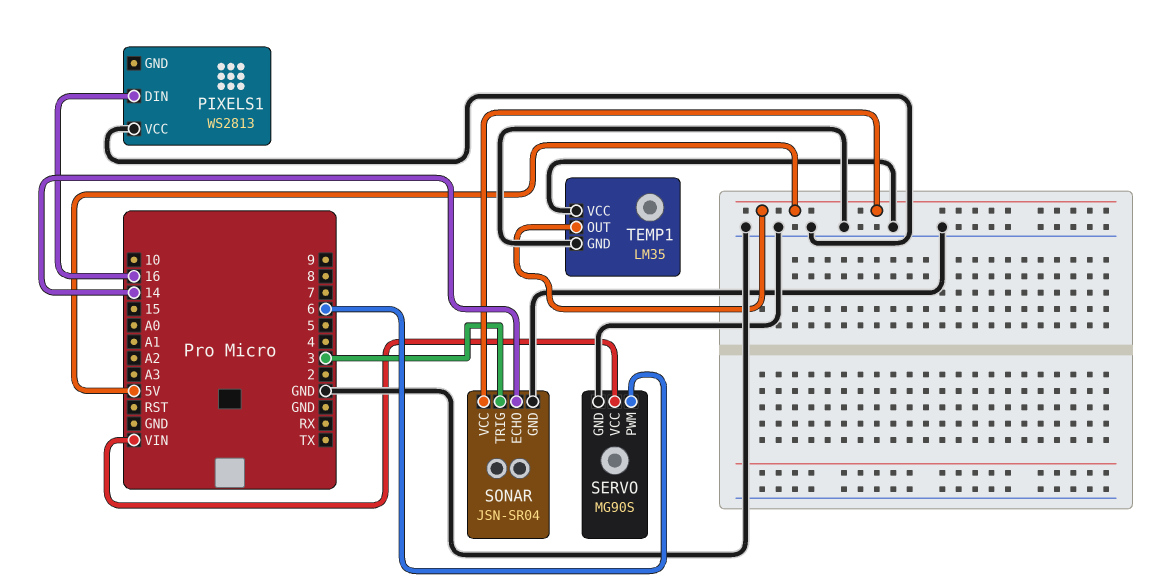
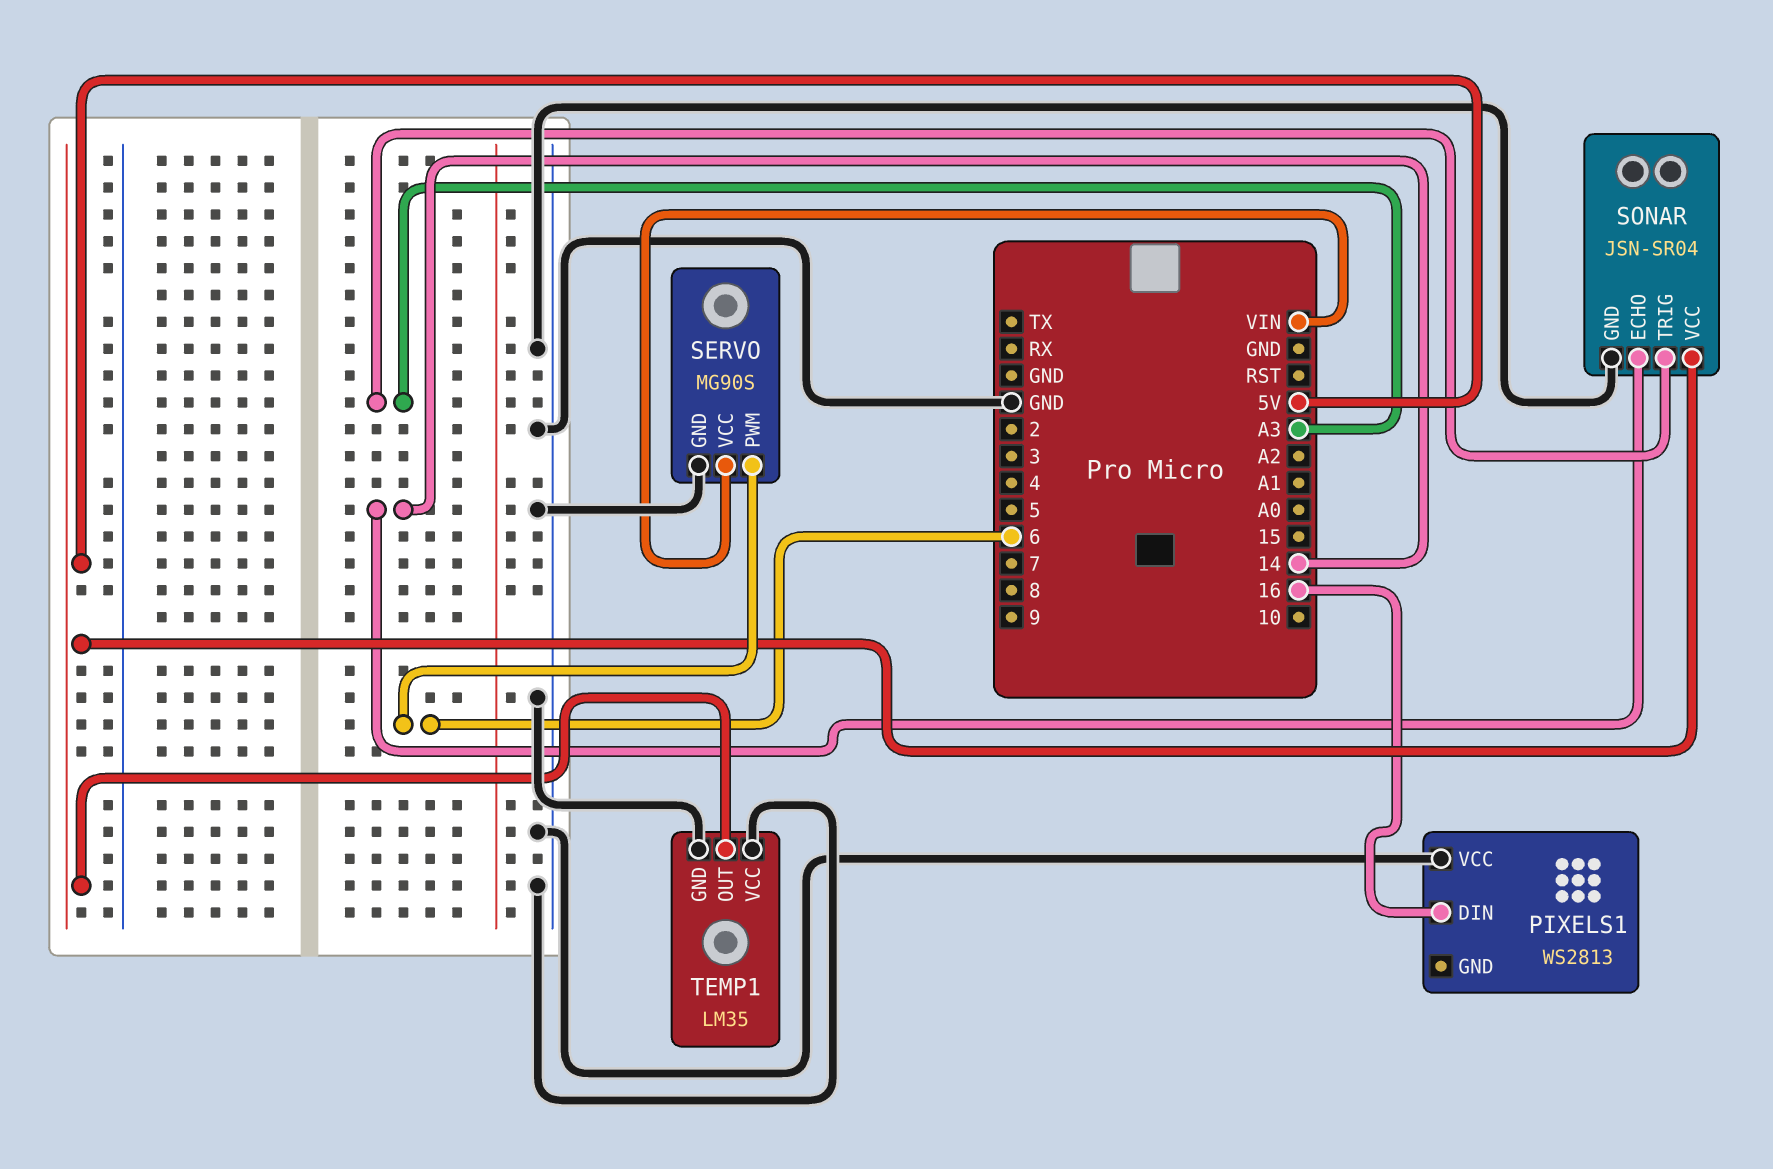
SONAR pin TRIG: 3 -> A3

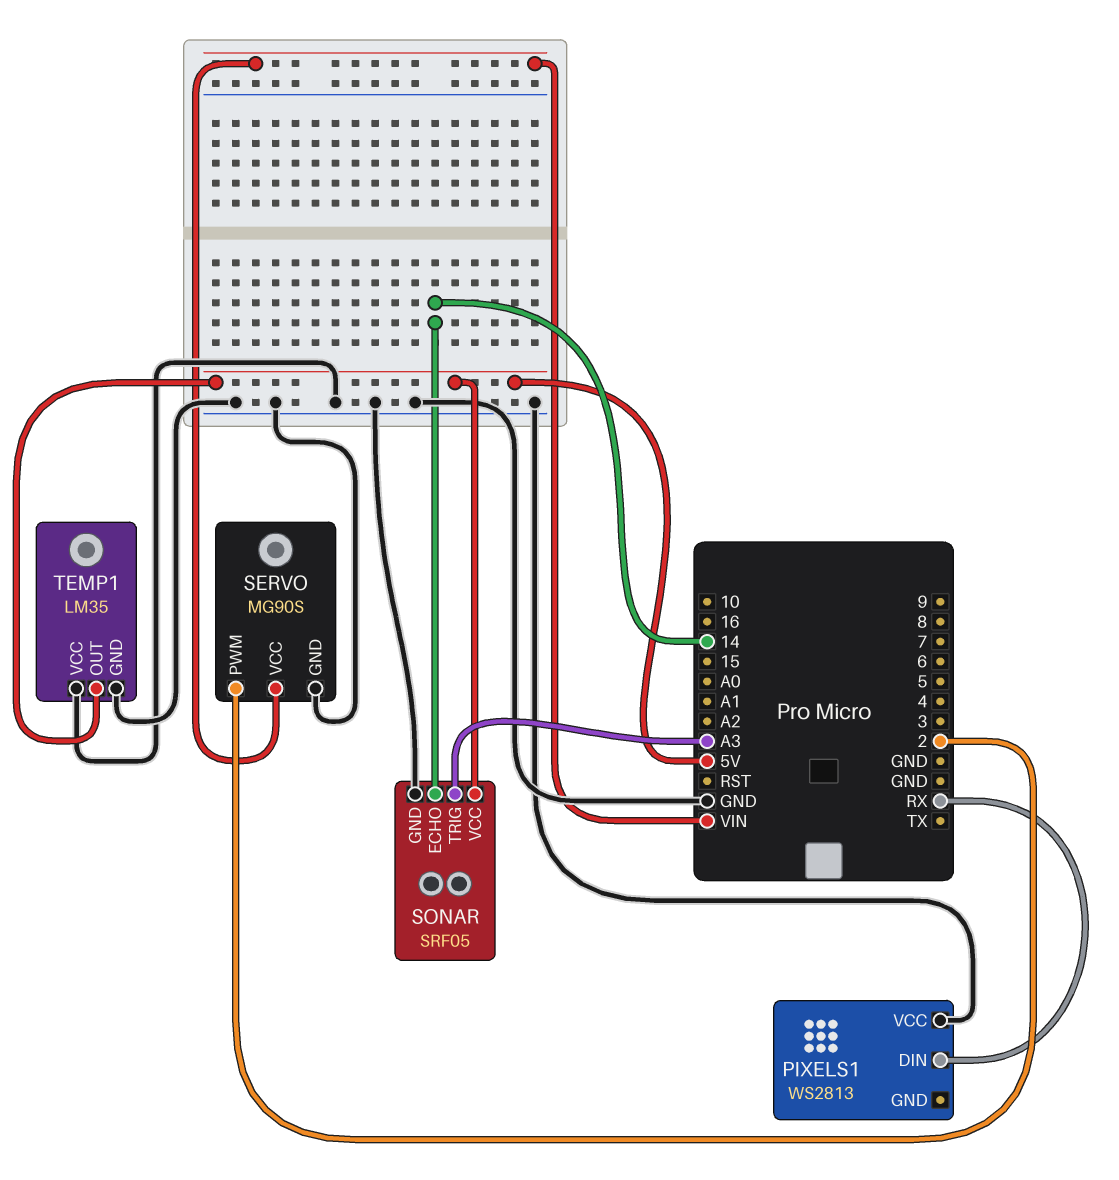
PIXELS1 pin DIN: 16 -> RX
SERVO pin PWM: 6 -> 2
SONAR: JSN-SR04 -> SRF05

